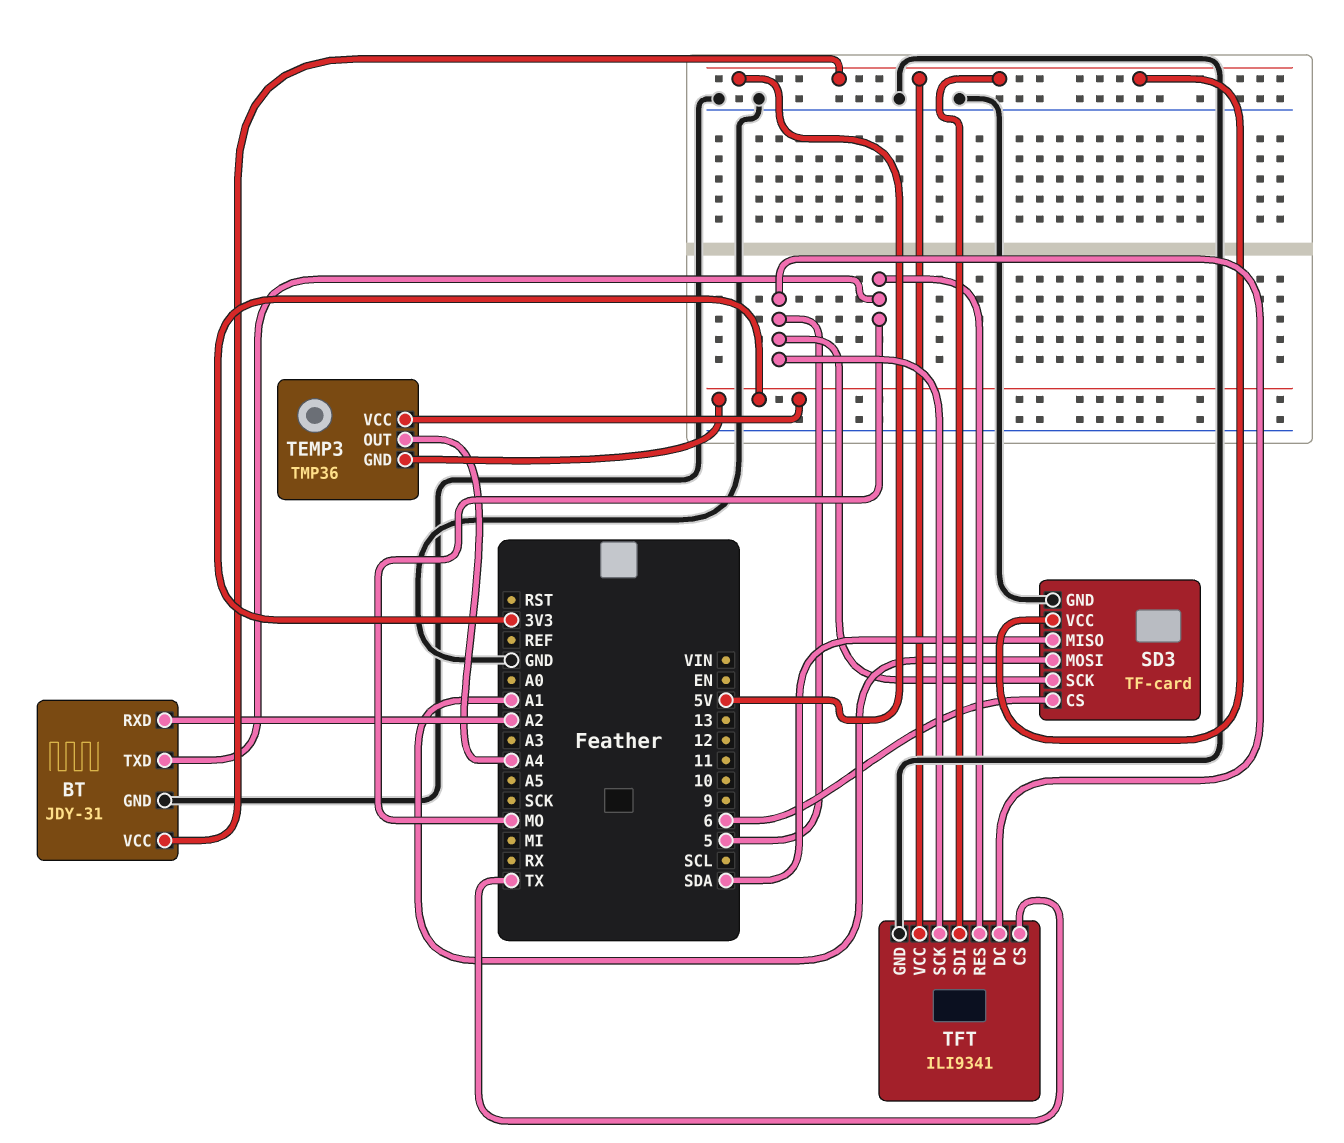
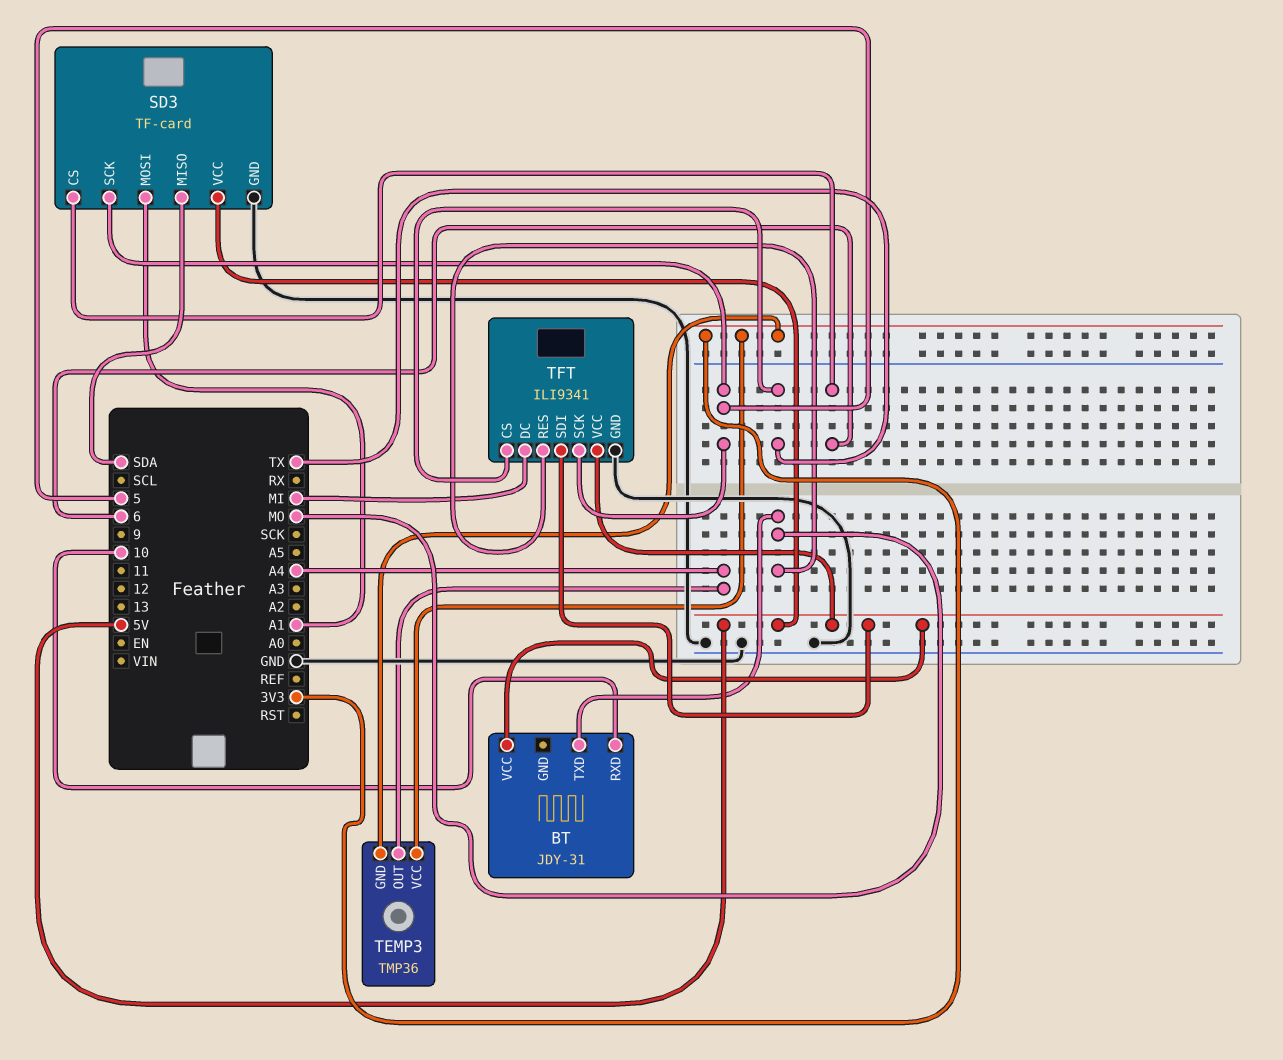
BT pin GND: GND -> none
BT pin RXD: A2 -> 10
TFT pin DC: 5 -> MI

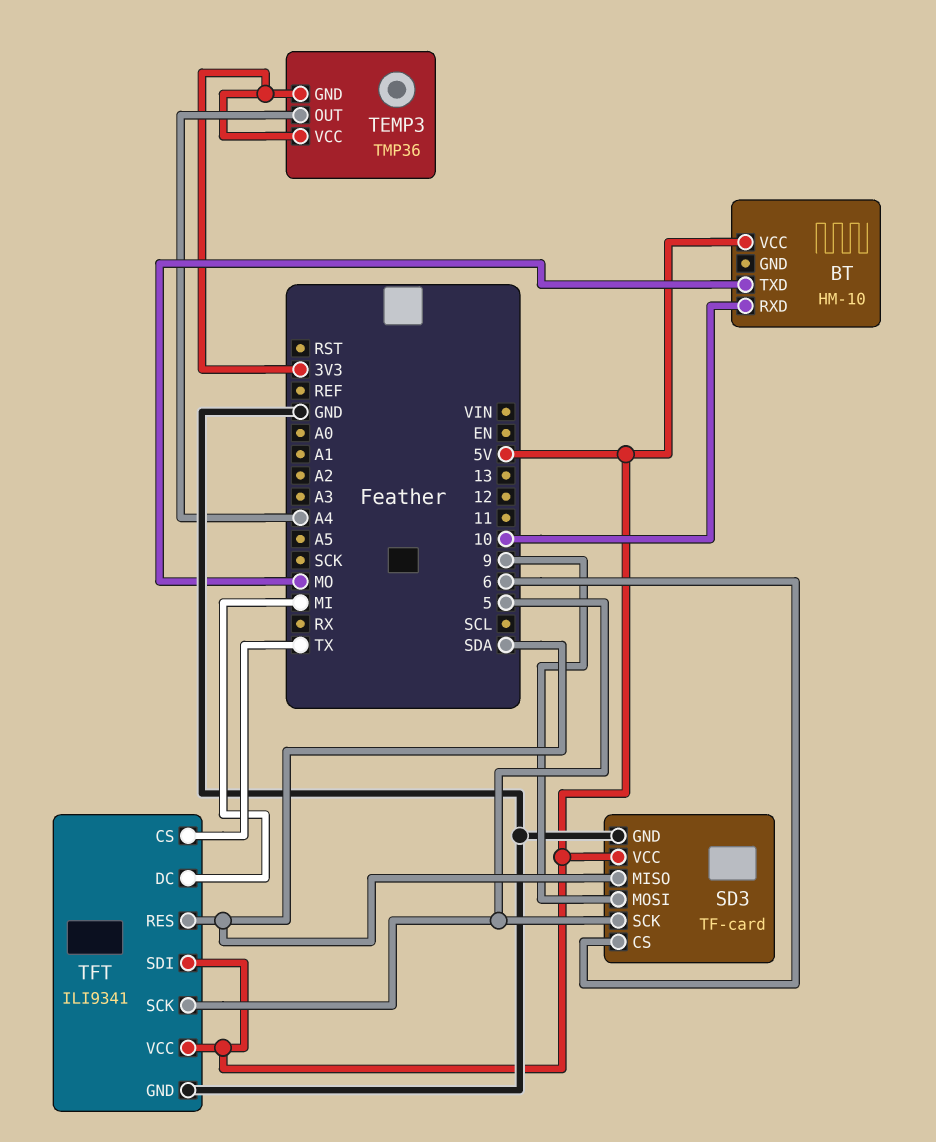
BT: JDY-31 -> HM-10
SD3 pin MOSI: A1 -> 9
TFT pin RES: MO -> SDA

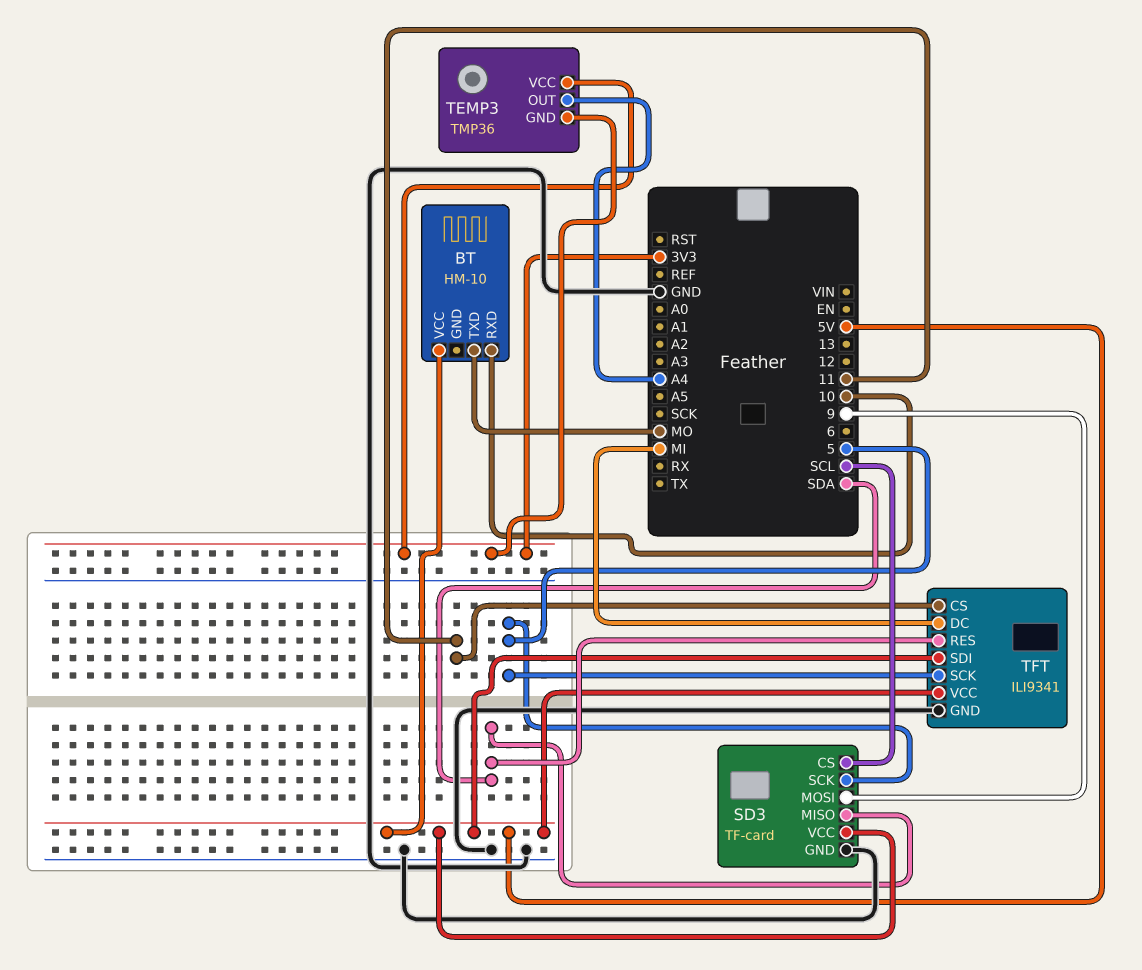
SD3 pin CS: 6 -> SCL
TFT pin CS: TX -> 11

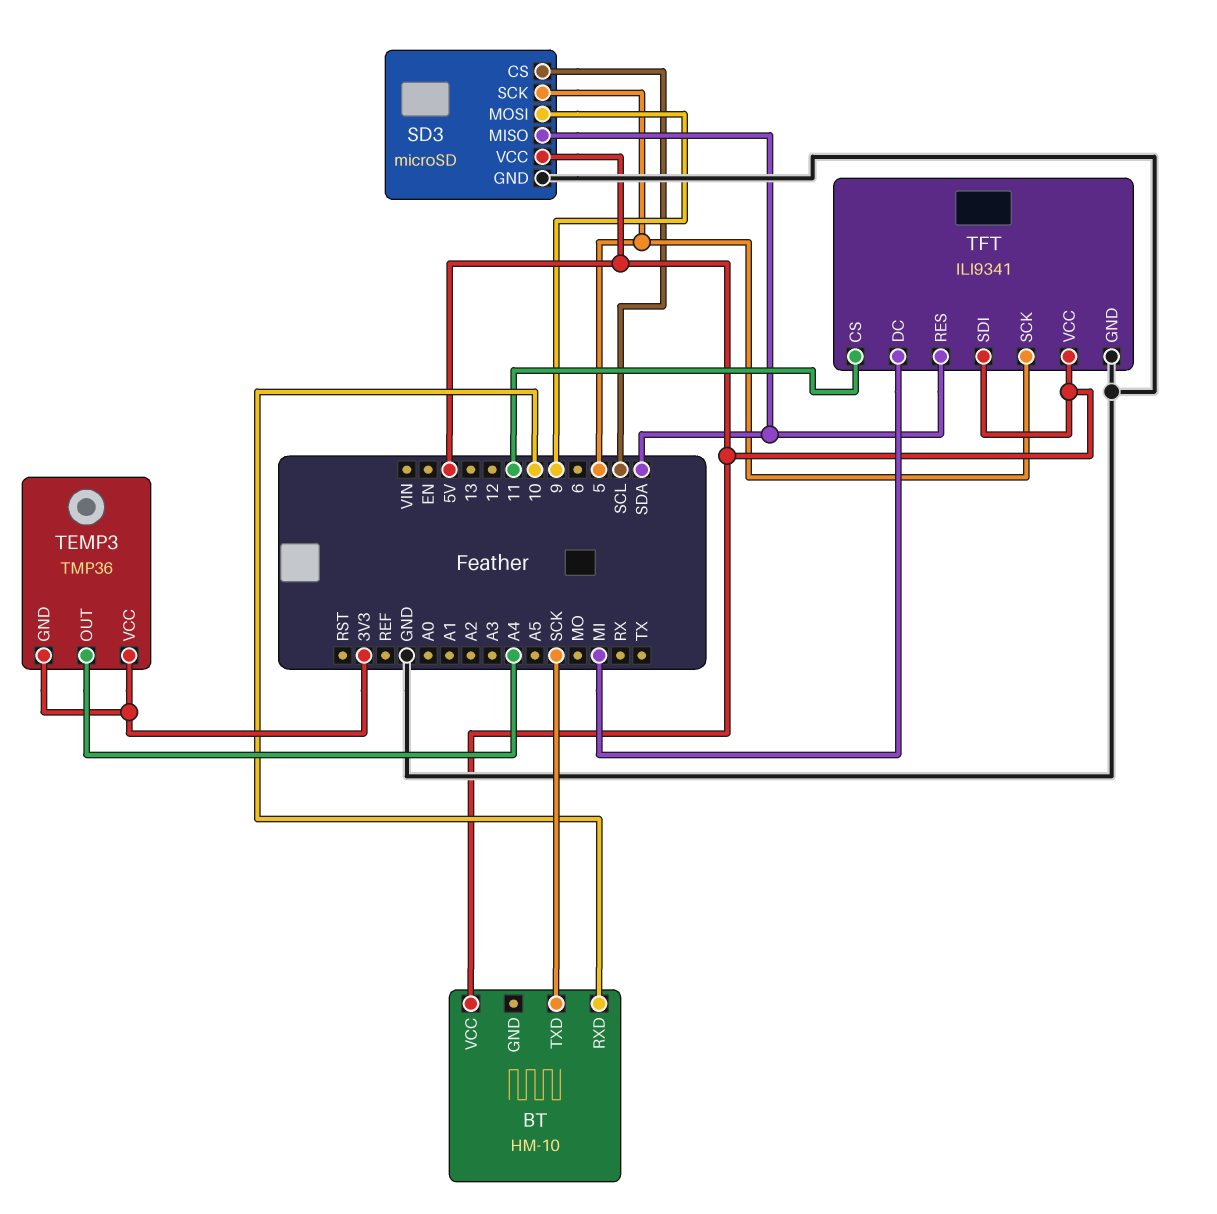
BT pin TXD: MO -> SCK
SD3: TF-card -> microSD

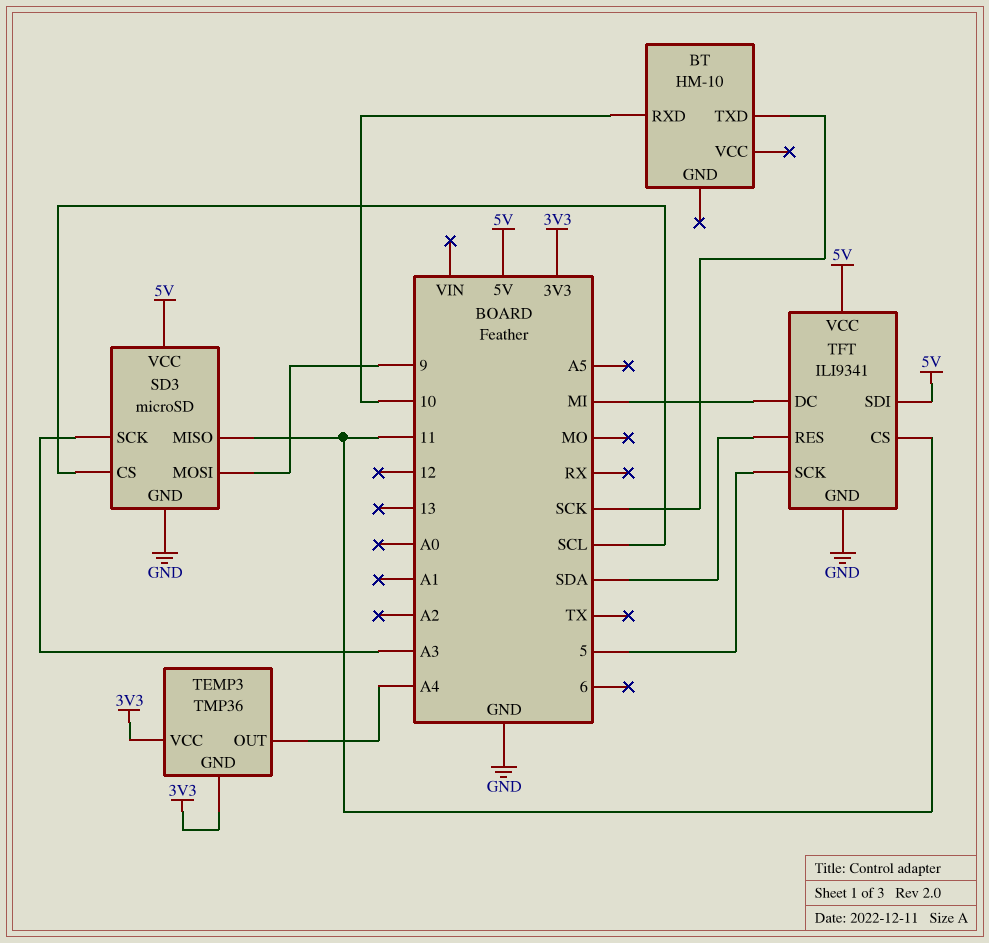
BT pin VCC: 5V -> none
SD3 pin MISO: SDA -> 11
SD3 pin SCK: 5 -> A3

